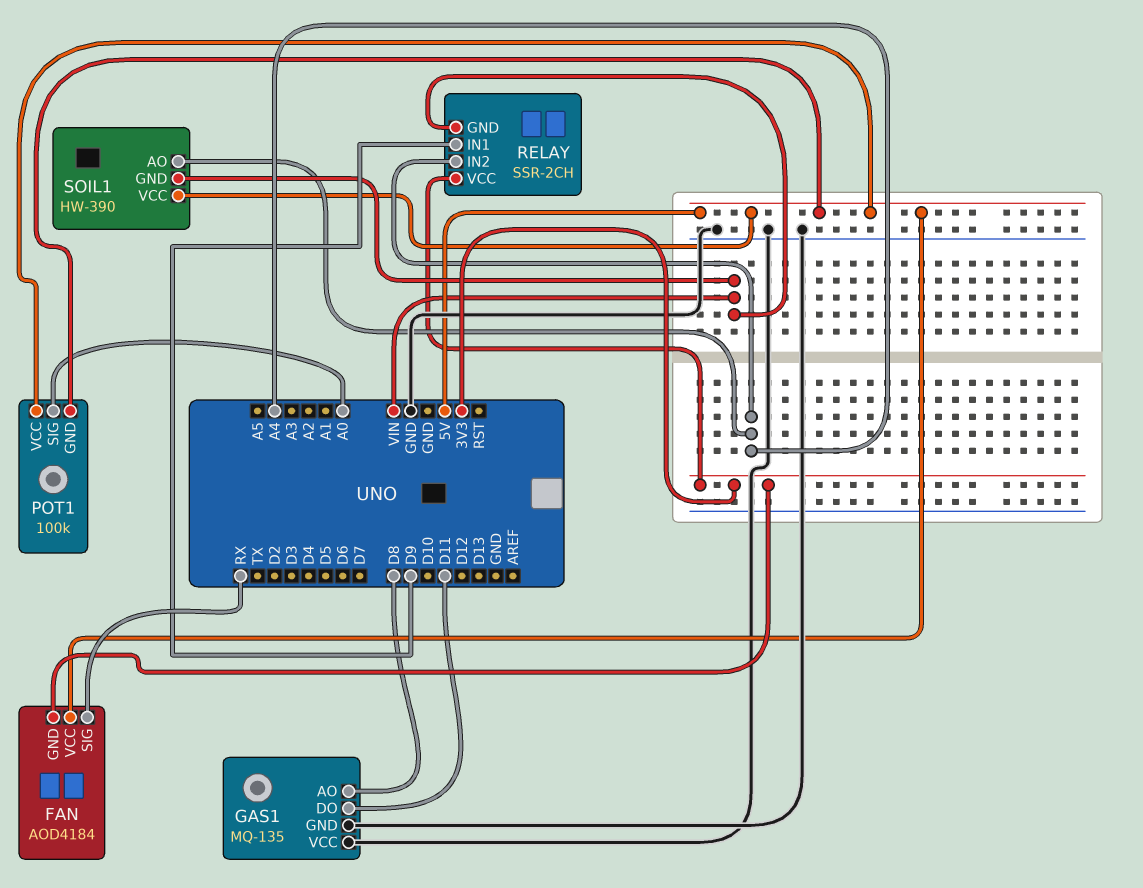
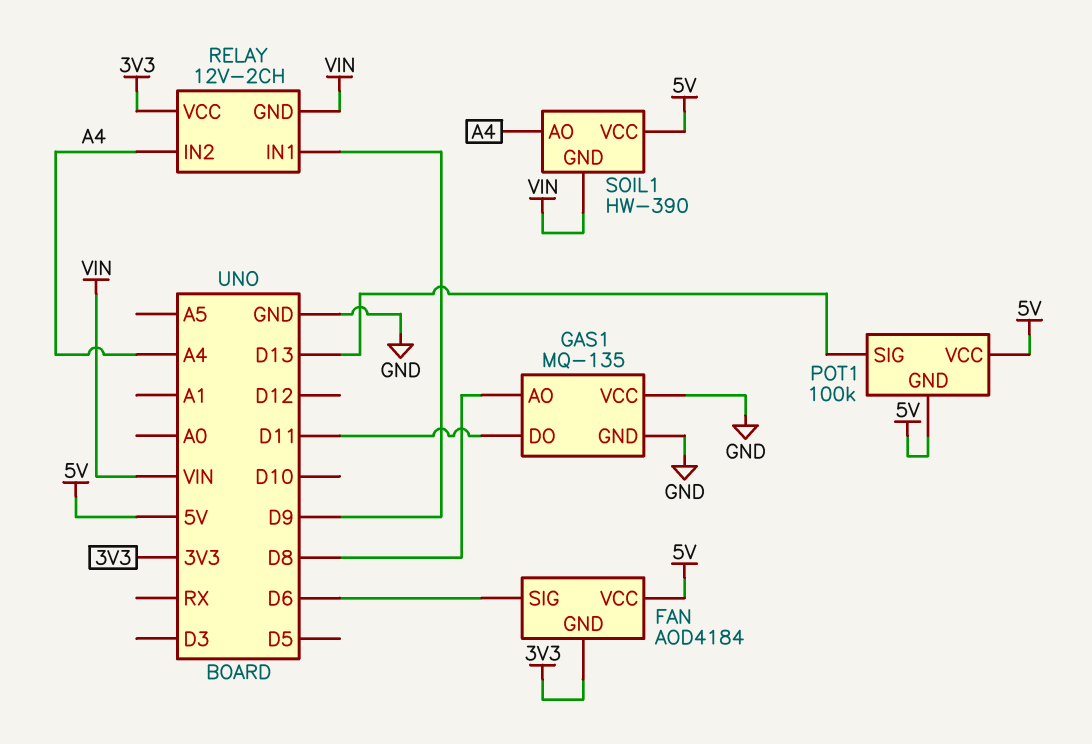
FAN pin SIG: RX -> D6
POT1 pin SIG: A0 -> D13
RELAY: SSR-2CH -> 12V-2CH

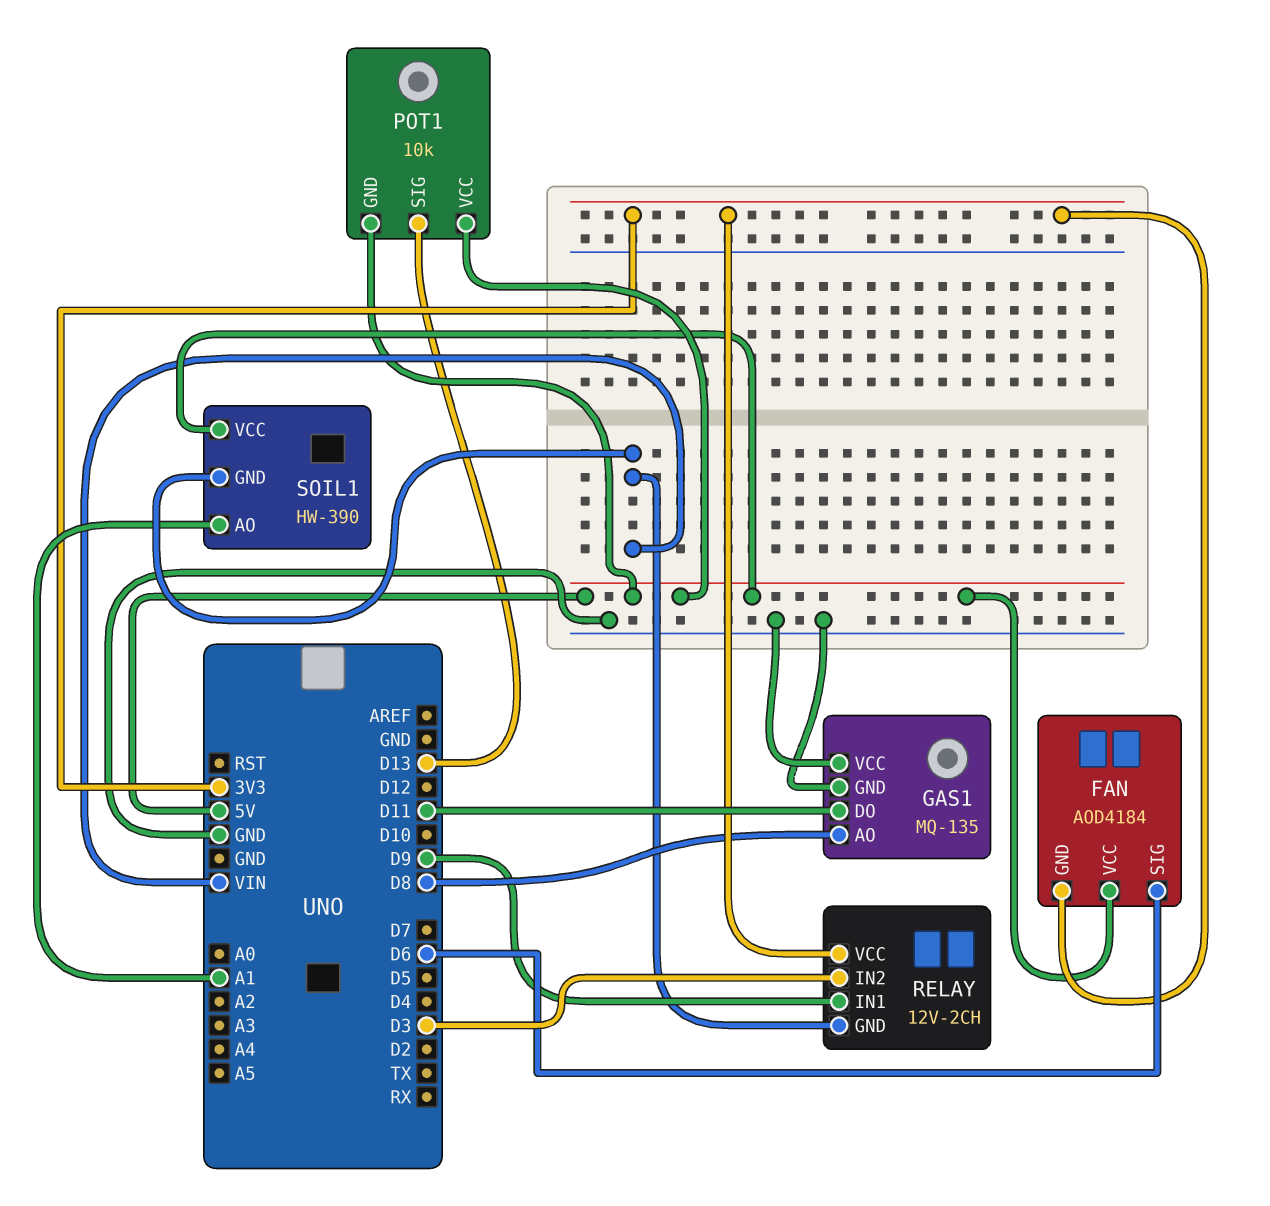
POT1: 100k -> 10k
RELAY pin IN2: A4 -> D3
SOIL1 pin AO: A4 -> A1

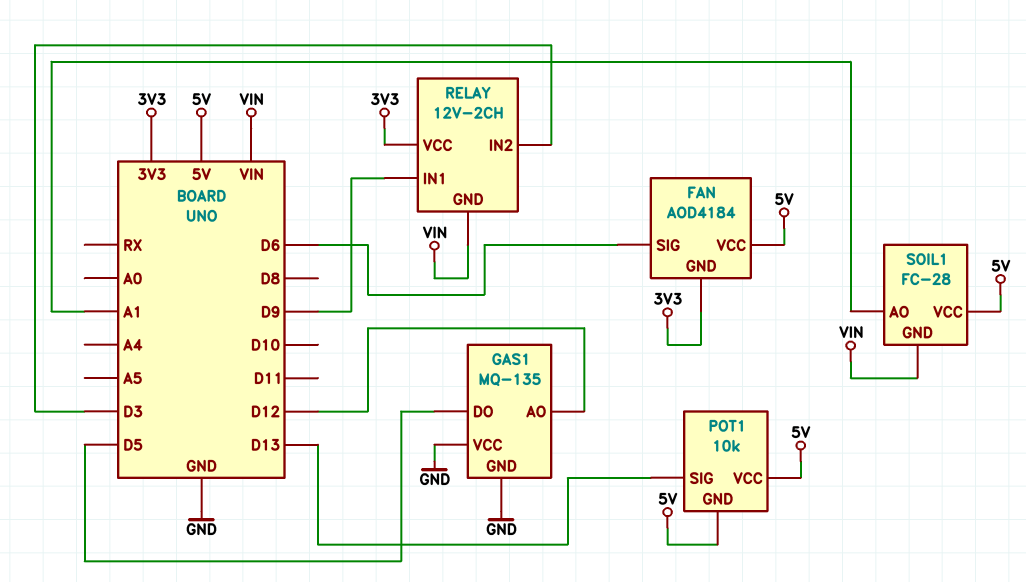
GAS1 pin AO: D8 -> D12
GAS1 pin DO: D11 -> D5
SOIL1: HW-390 -> FC-28

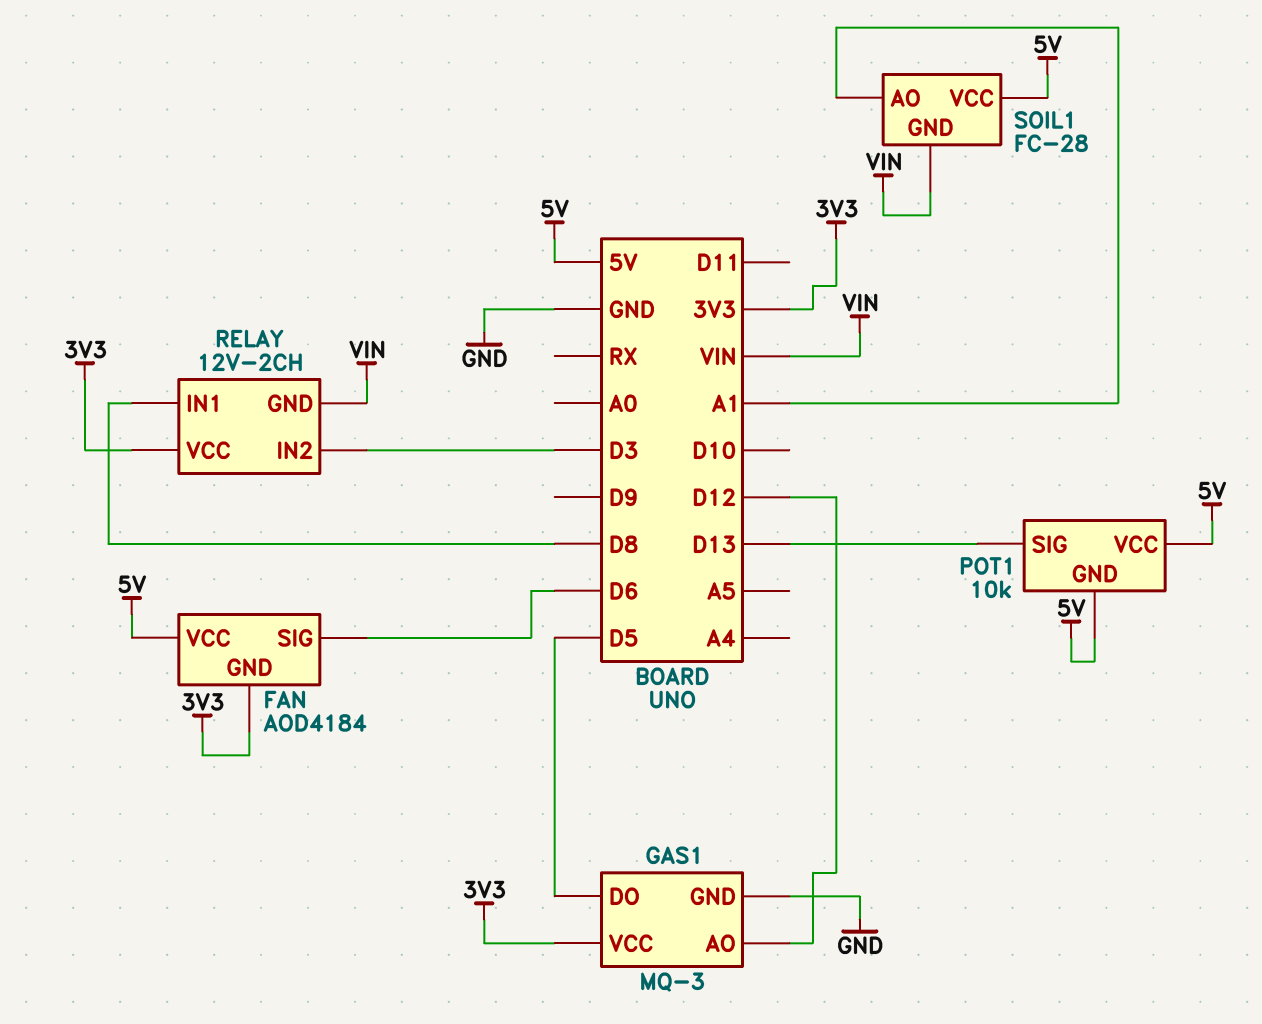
GAS1: MQ-135 -> MQ-3
GAS1 pin VCC: GND -> 3V3
RELAY pin IN1: D9 -> D8

